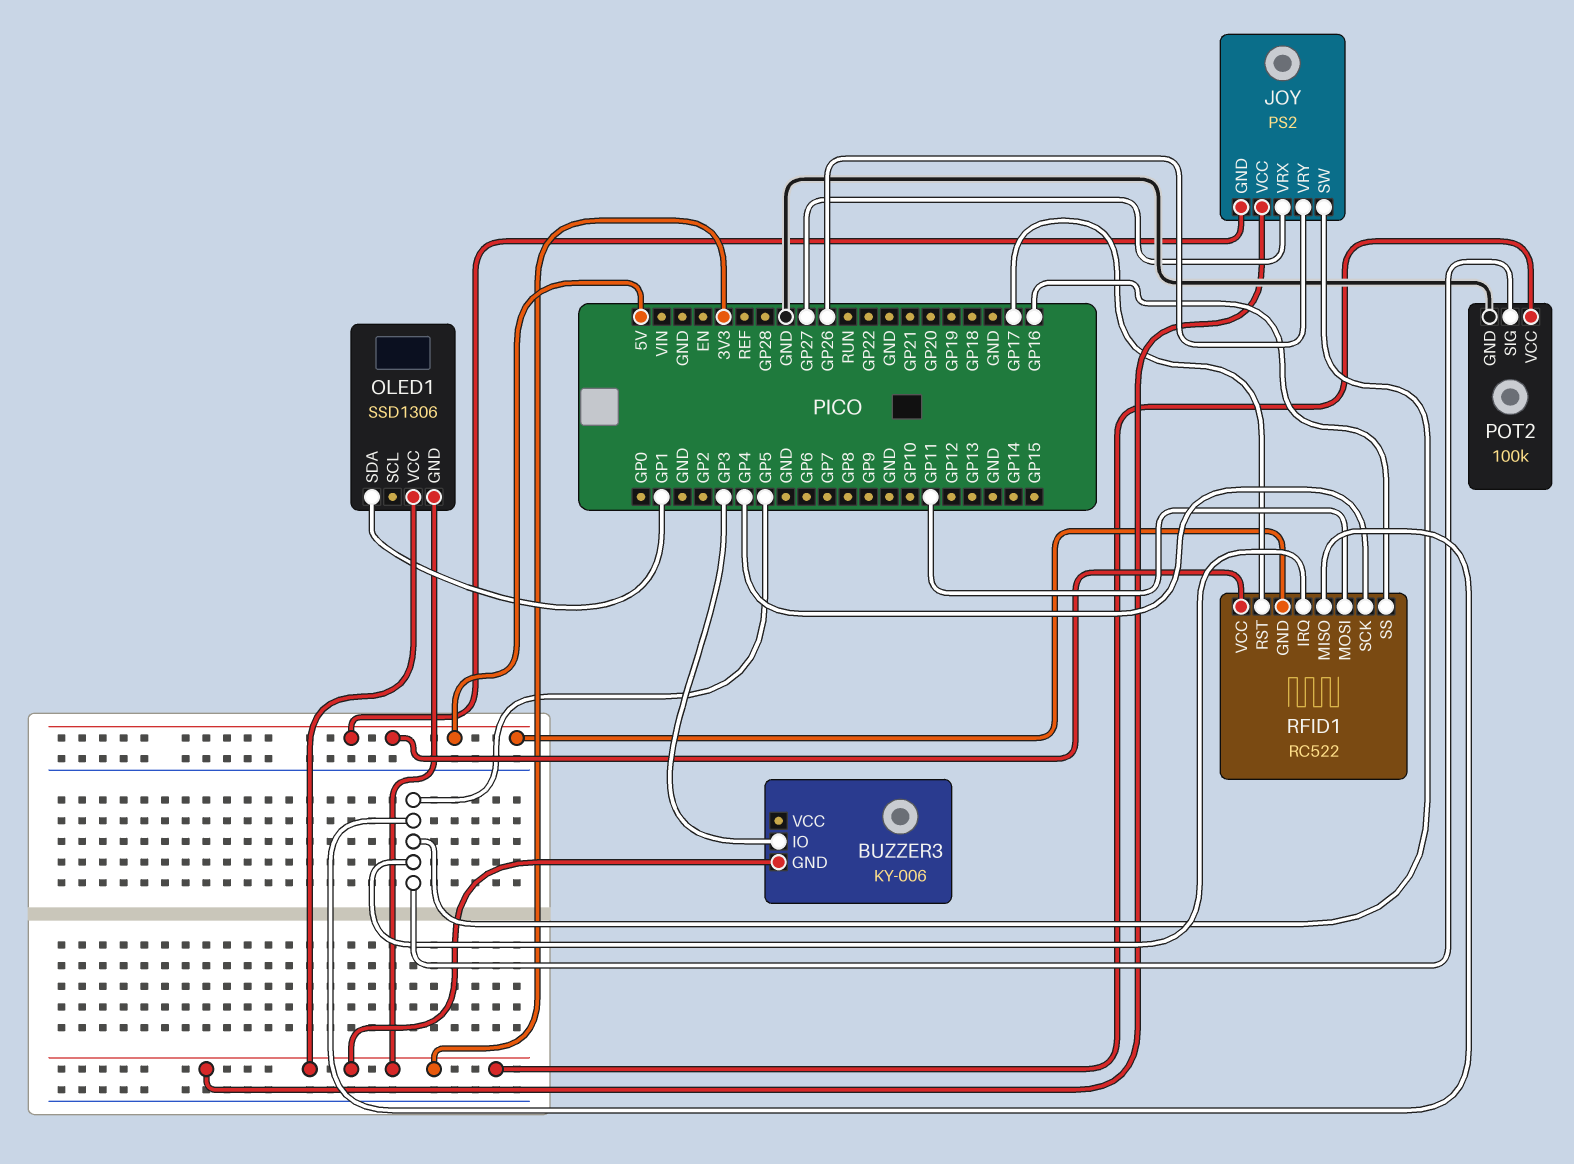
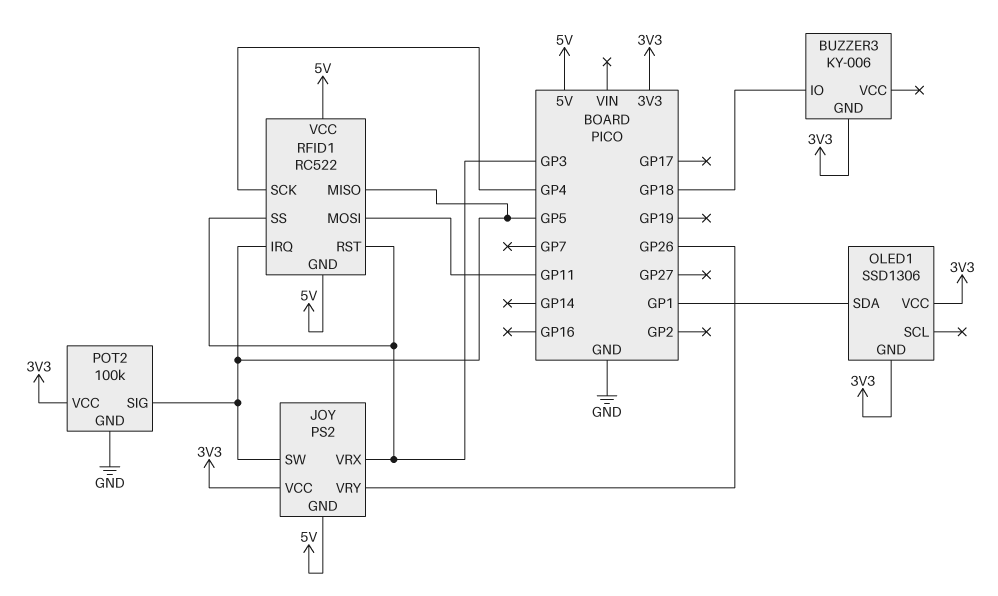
BUZZER3 pin IO: GP3 -> GP18
JOY pin VRX: GP27 -> GP3
RFID1 pin RST: GP17 -> GP3
RFID1 pin SS: GP16 -> GP3

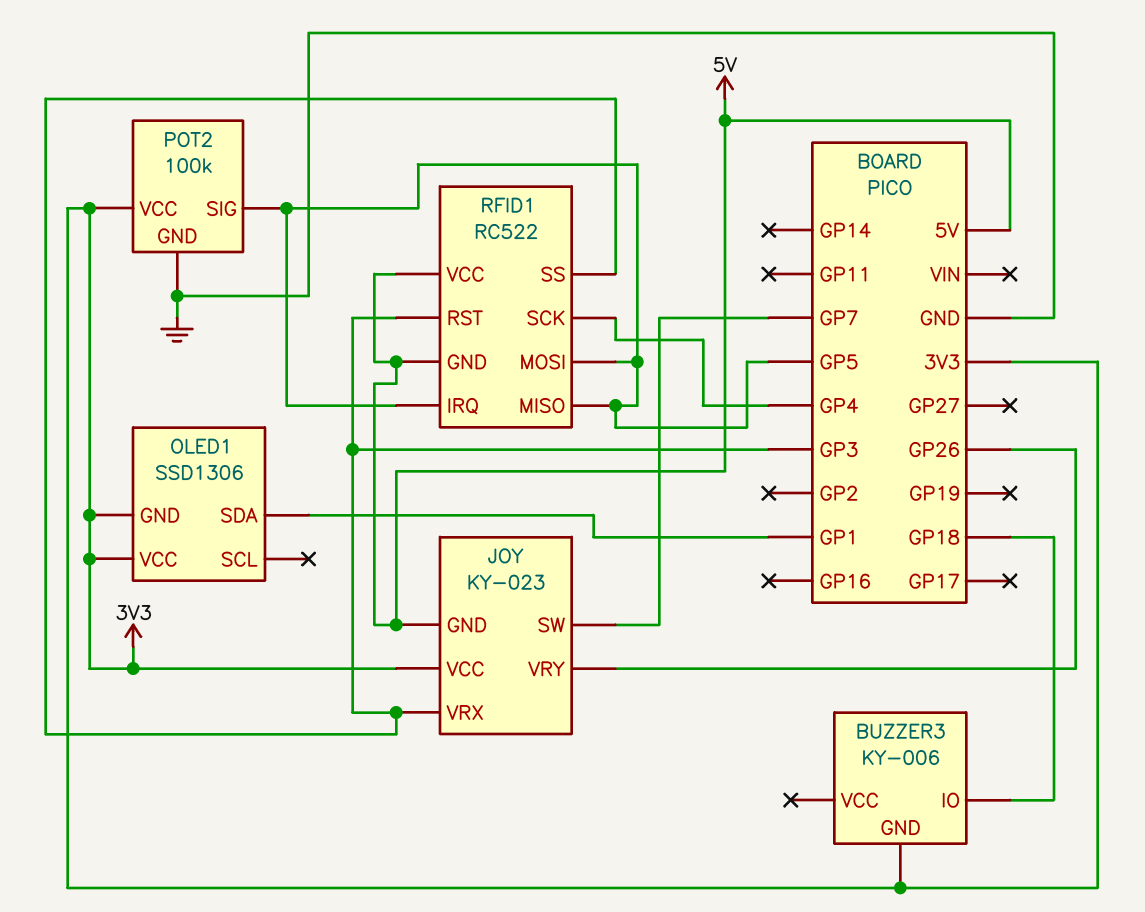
JOY: PS2 -> KY-023
JOY pin SW: GP5 -> GP7
RFID1 pin MOSI: GP11 -> GP5

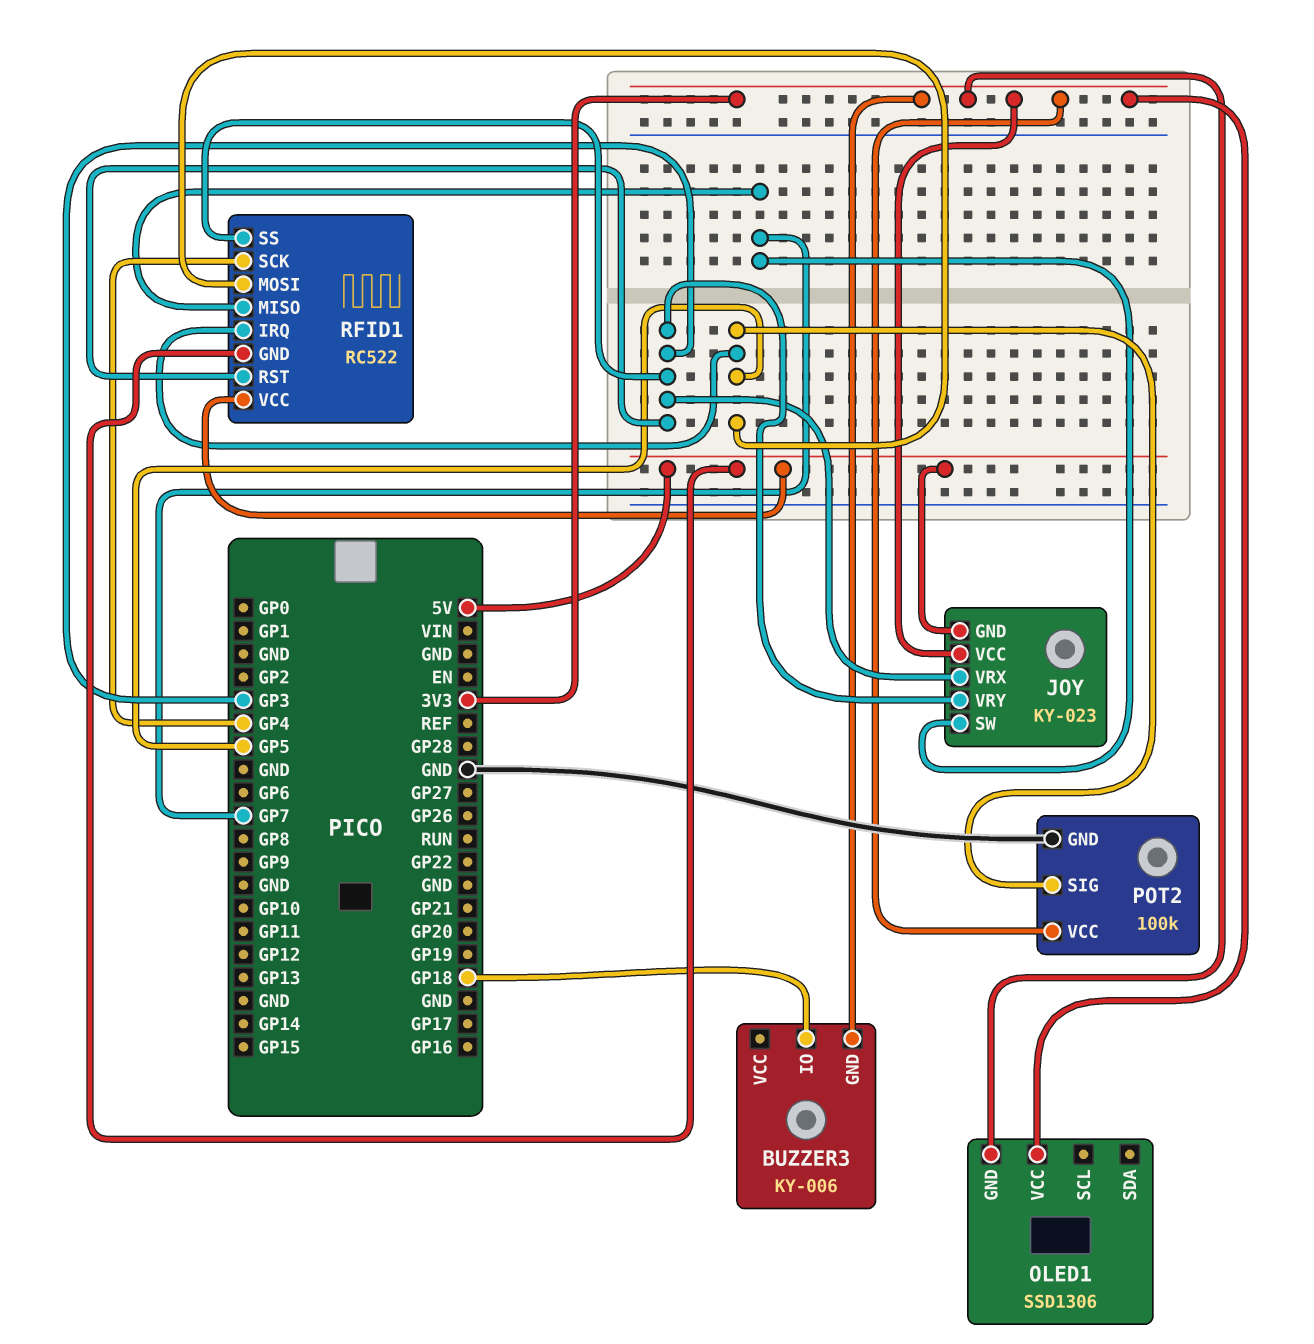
JOY pin VRY: GP26 -> GP3
OLED1 pin SDA: GP1 -> none
RFID1 pin MISO: GP5 -> GP7

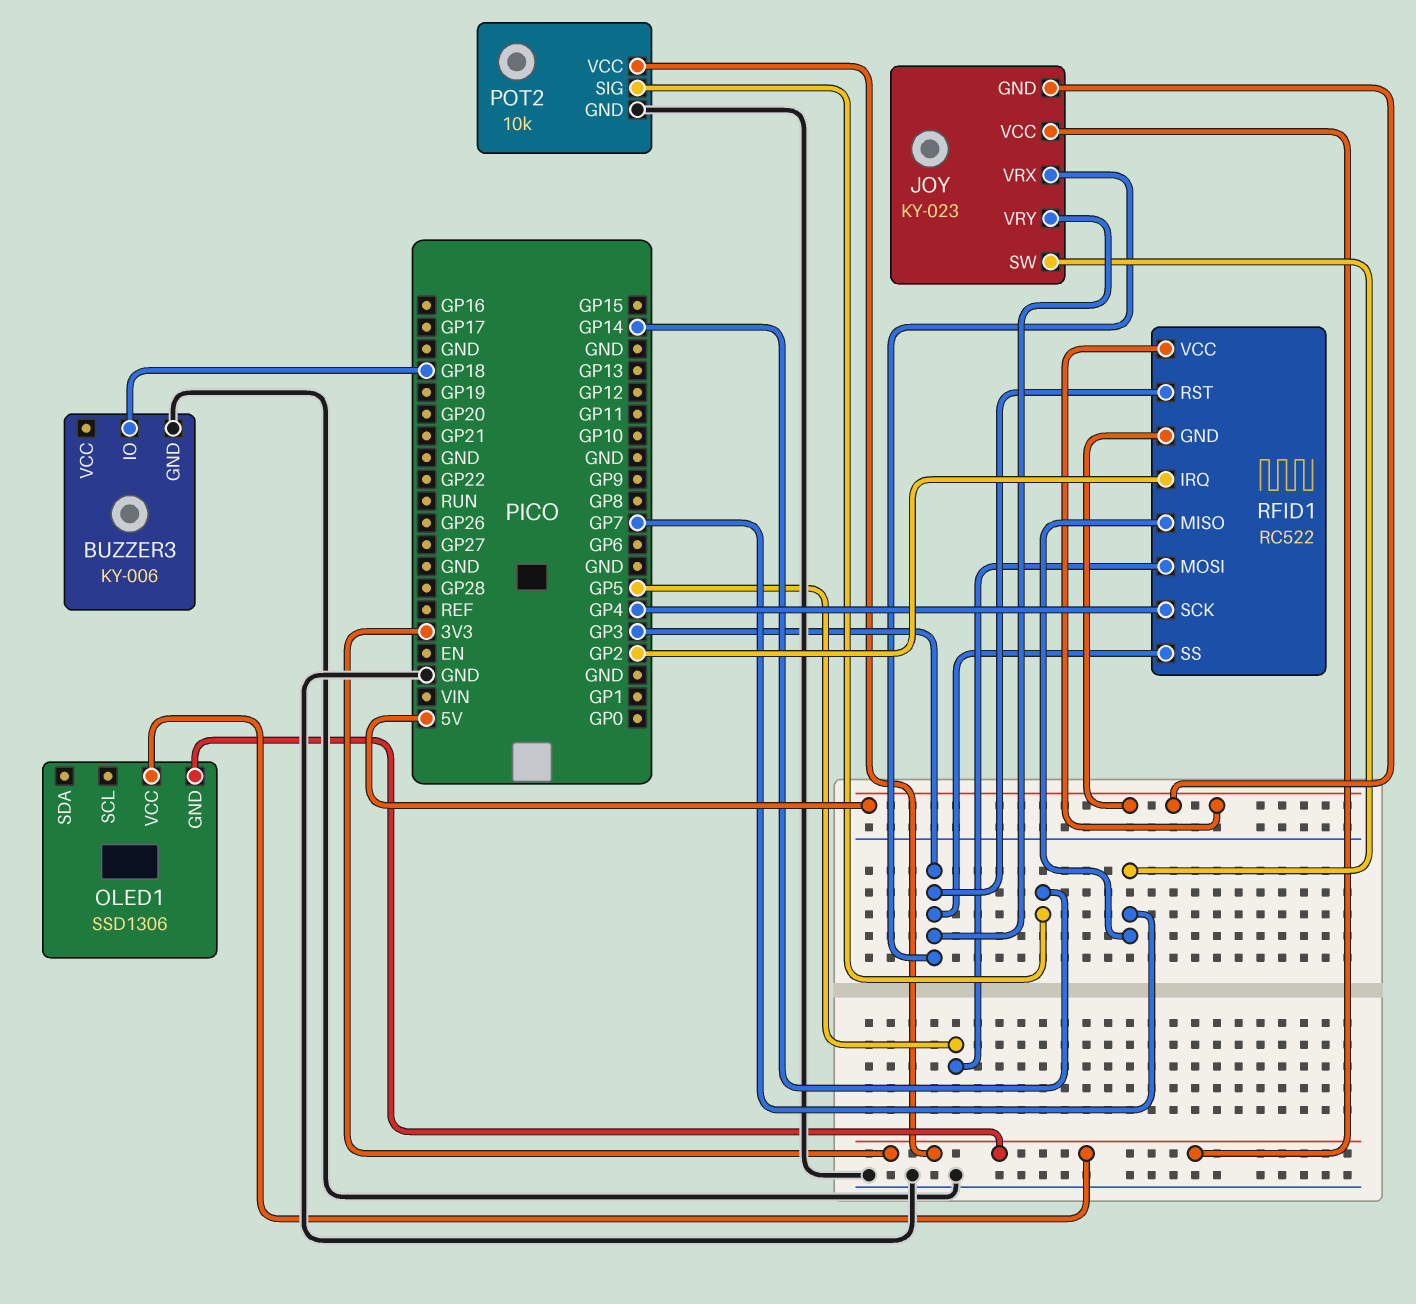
BUZZER3 pin GND: 3V3 -> GND
POT2: 100k -> 10k
POT2 pin SIG: GP5 -> GP14
RFID1 pin IRQ: GP5 -> GP2

